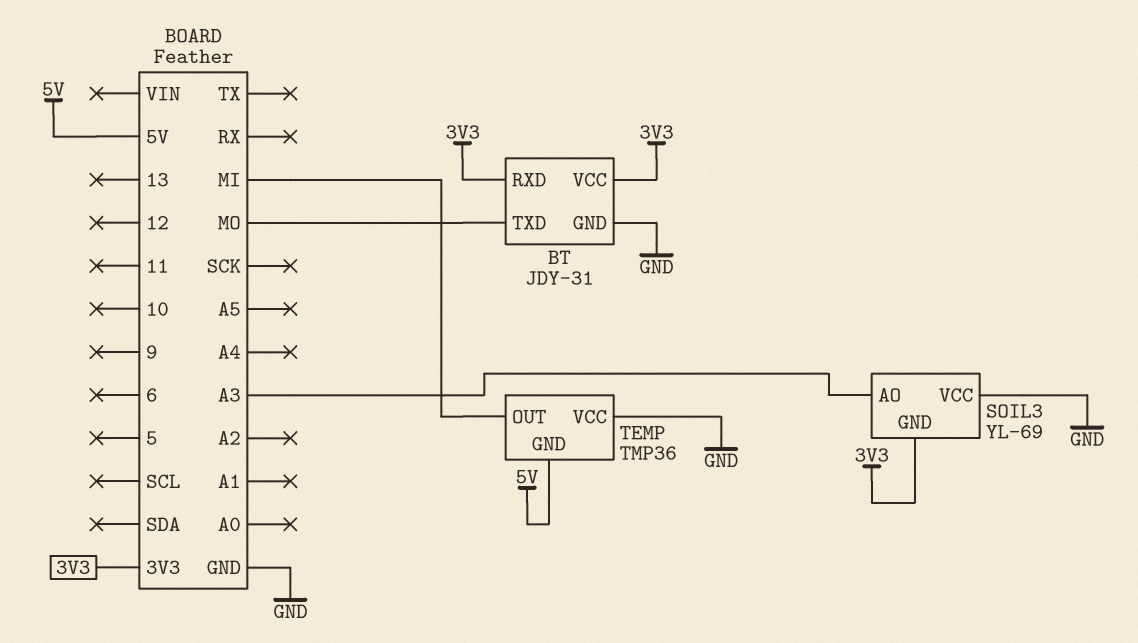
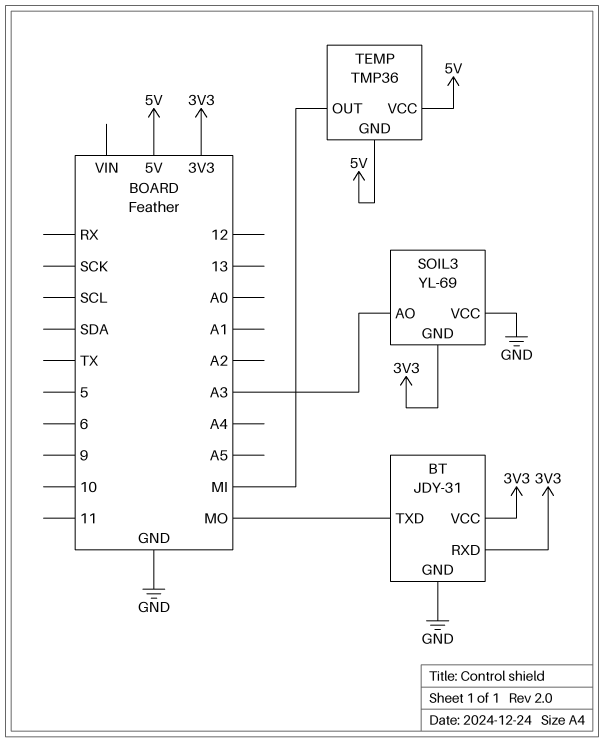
TEMP pin VCC: GND -> 5V

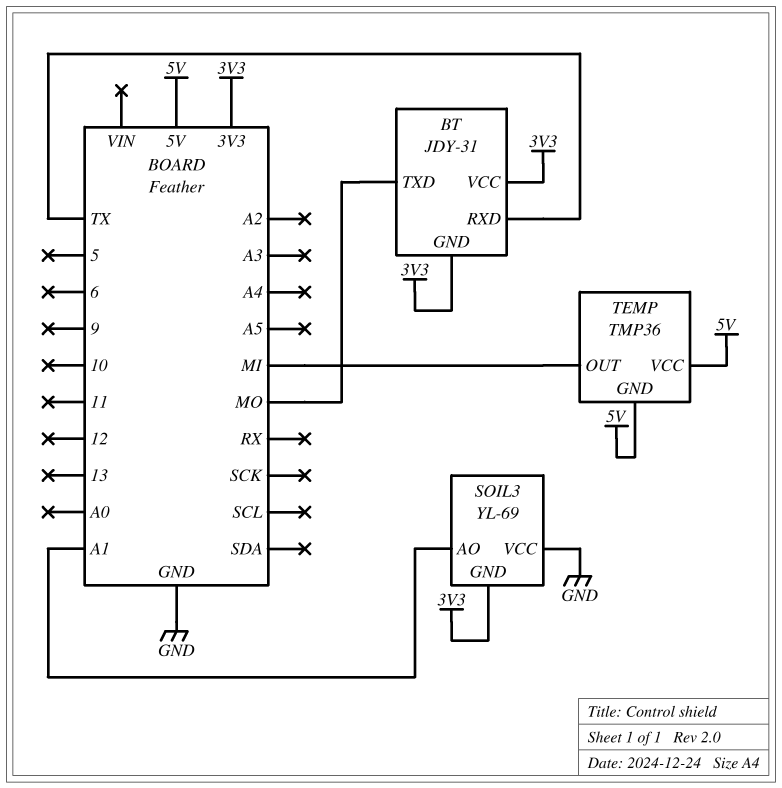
BT pin GND: GND -> 3V3
BT pin RXD: 3V3 -> TX
SOIL3 pin AO: A3 -> A1

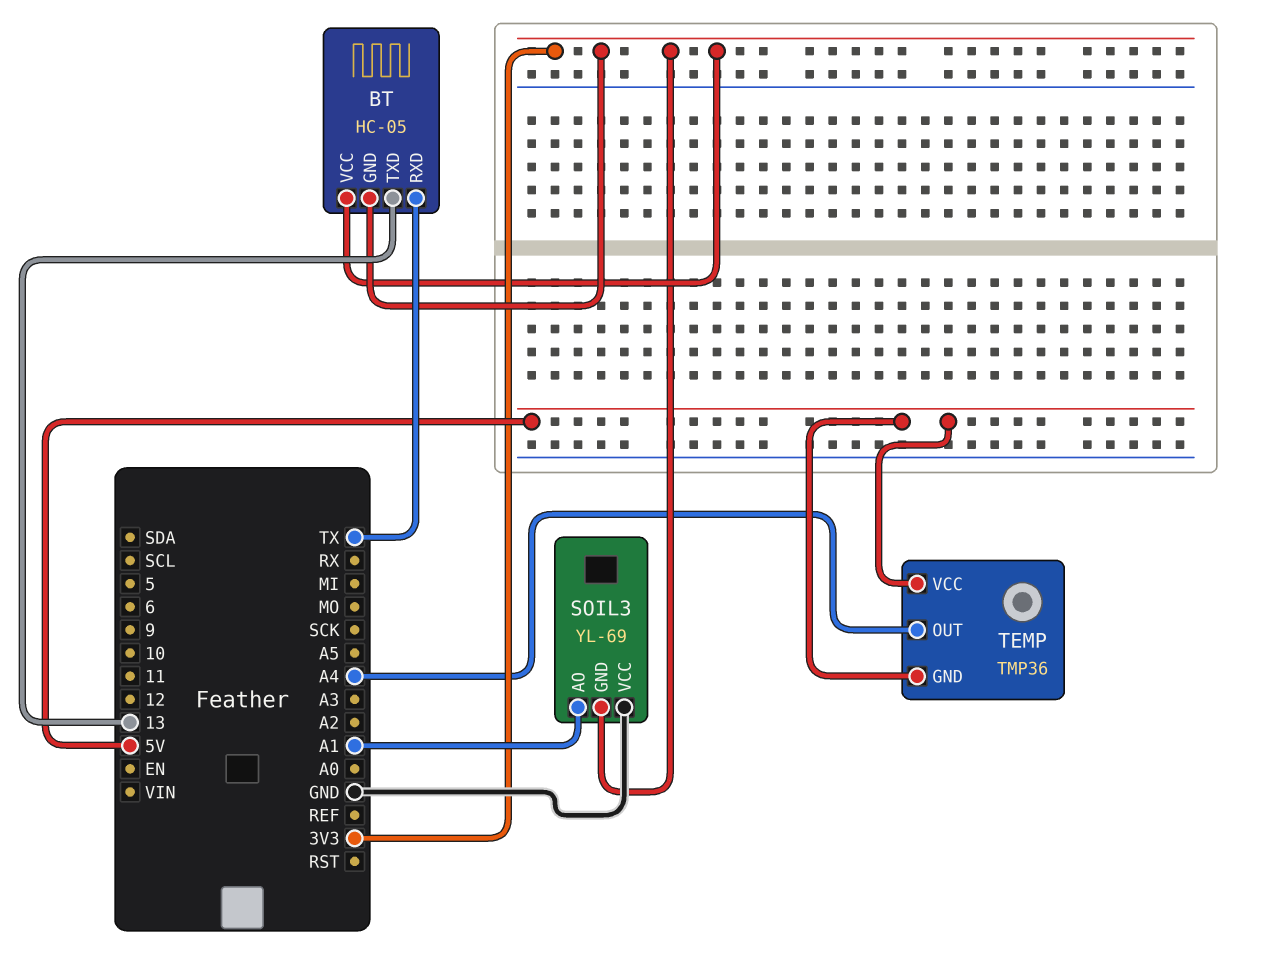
BT: JDY-31 -> HC-05
BT pin TXD: MO -> 13
TEMP pin OUT: MI -> A4

